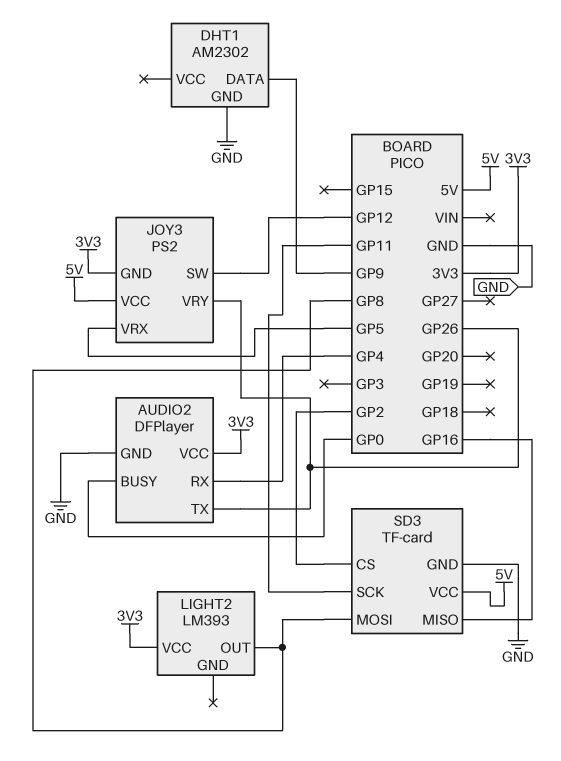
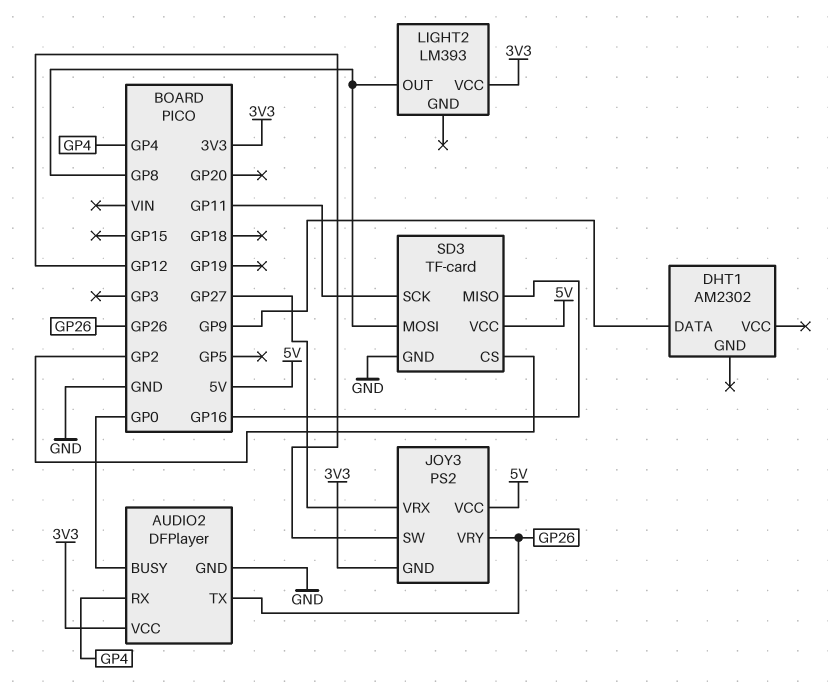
DHT1 pin GND: GND -> none
JOY3 pin VRX: GP5 -> GP27

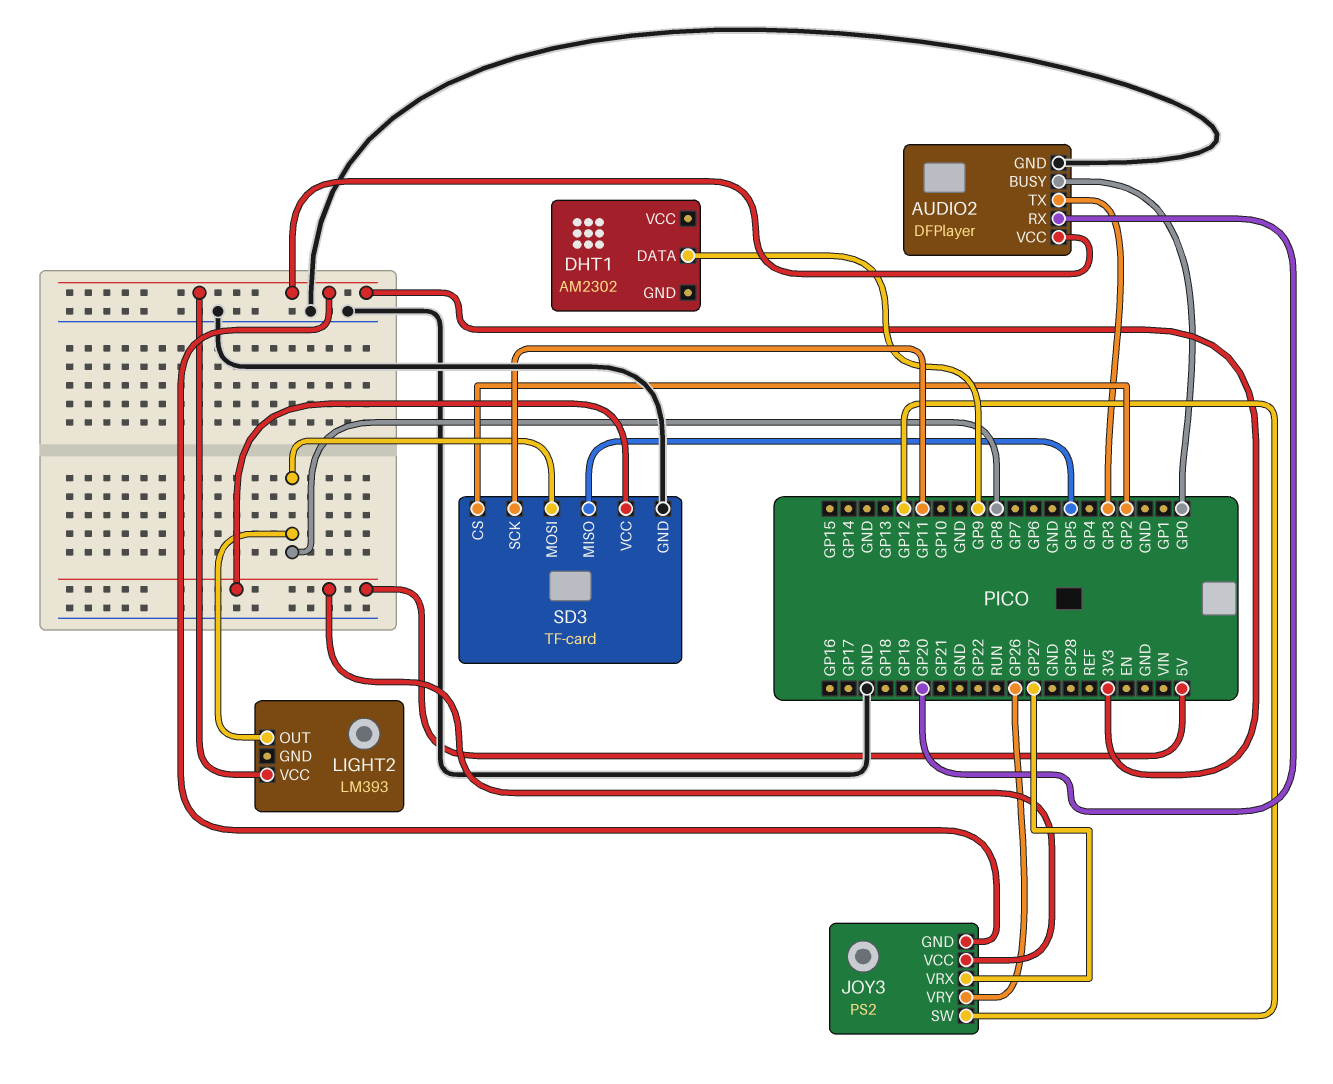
AUDIO2 pin RX: GP4 -> GP20
AUDIO2 pin TX: GP26 -> GP3
SD3 pin MISO: GP16 -> GP5

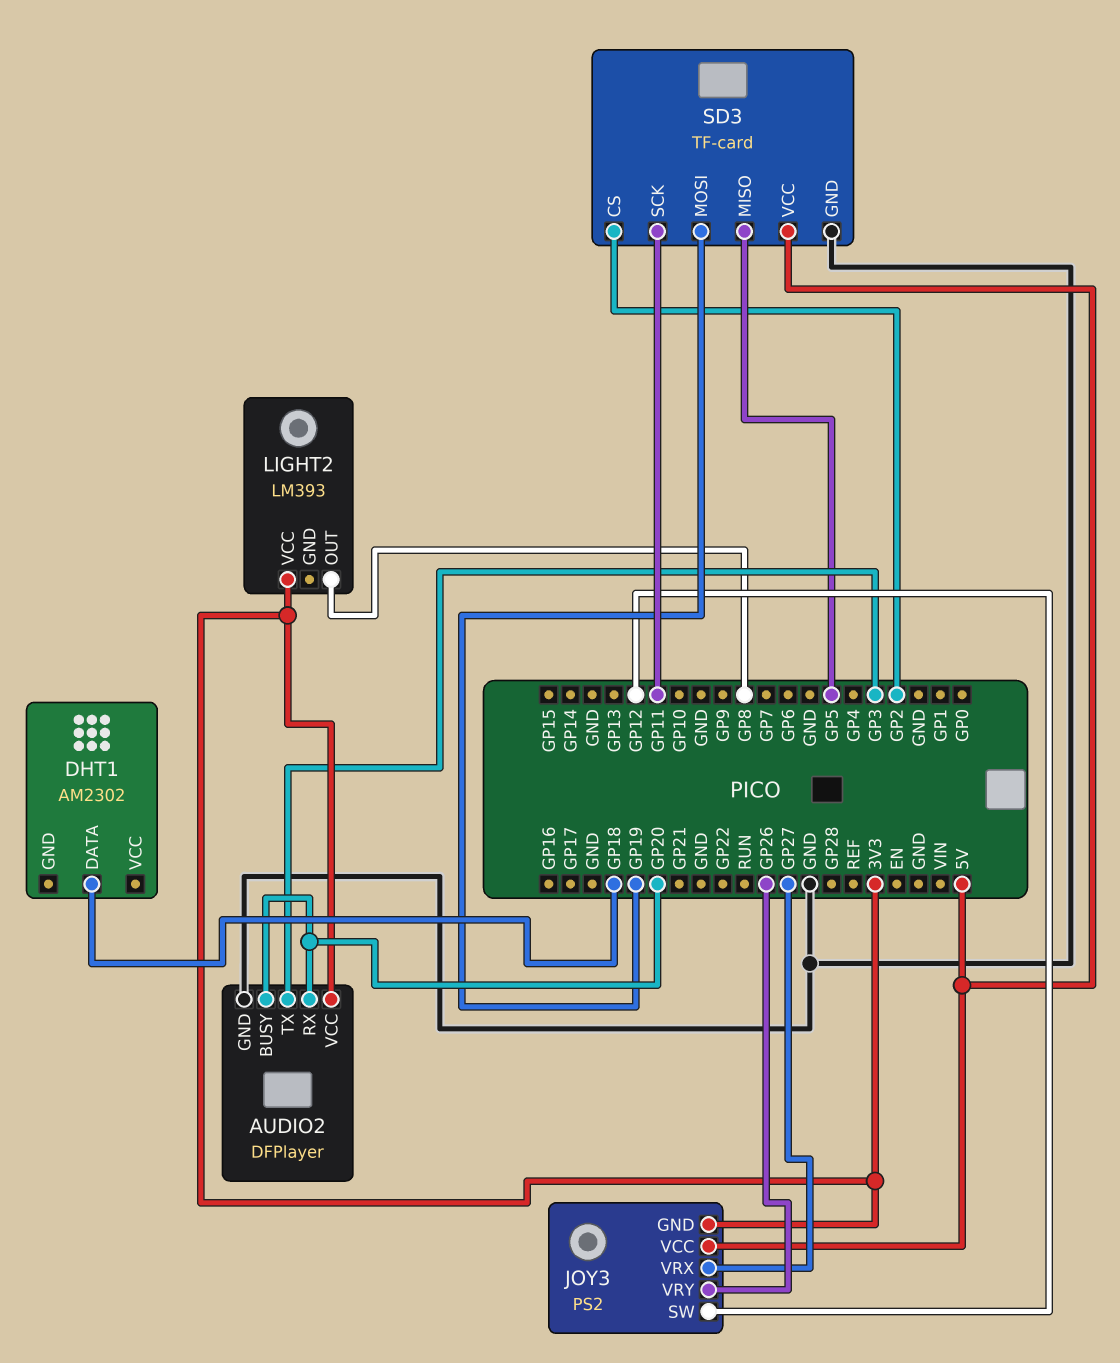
AUDIO2 pin BUSY: GP0 -> GP20
DHT1 pin DATA: GP9 -> GP18
SD3 pin MOSI: GP8 -> GP19

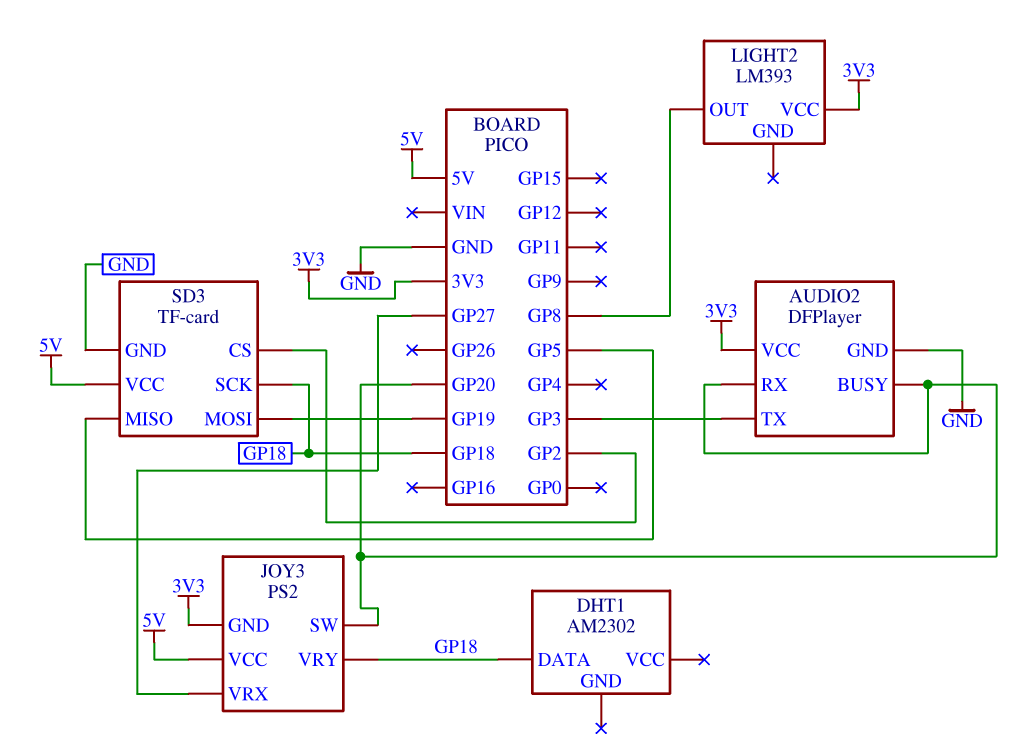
JOY3 pin SW: GP12 -> GP20
JOY3 pin VRY: GP26 -> GP18
SD3 pin SCK: GP11 -> GP18

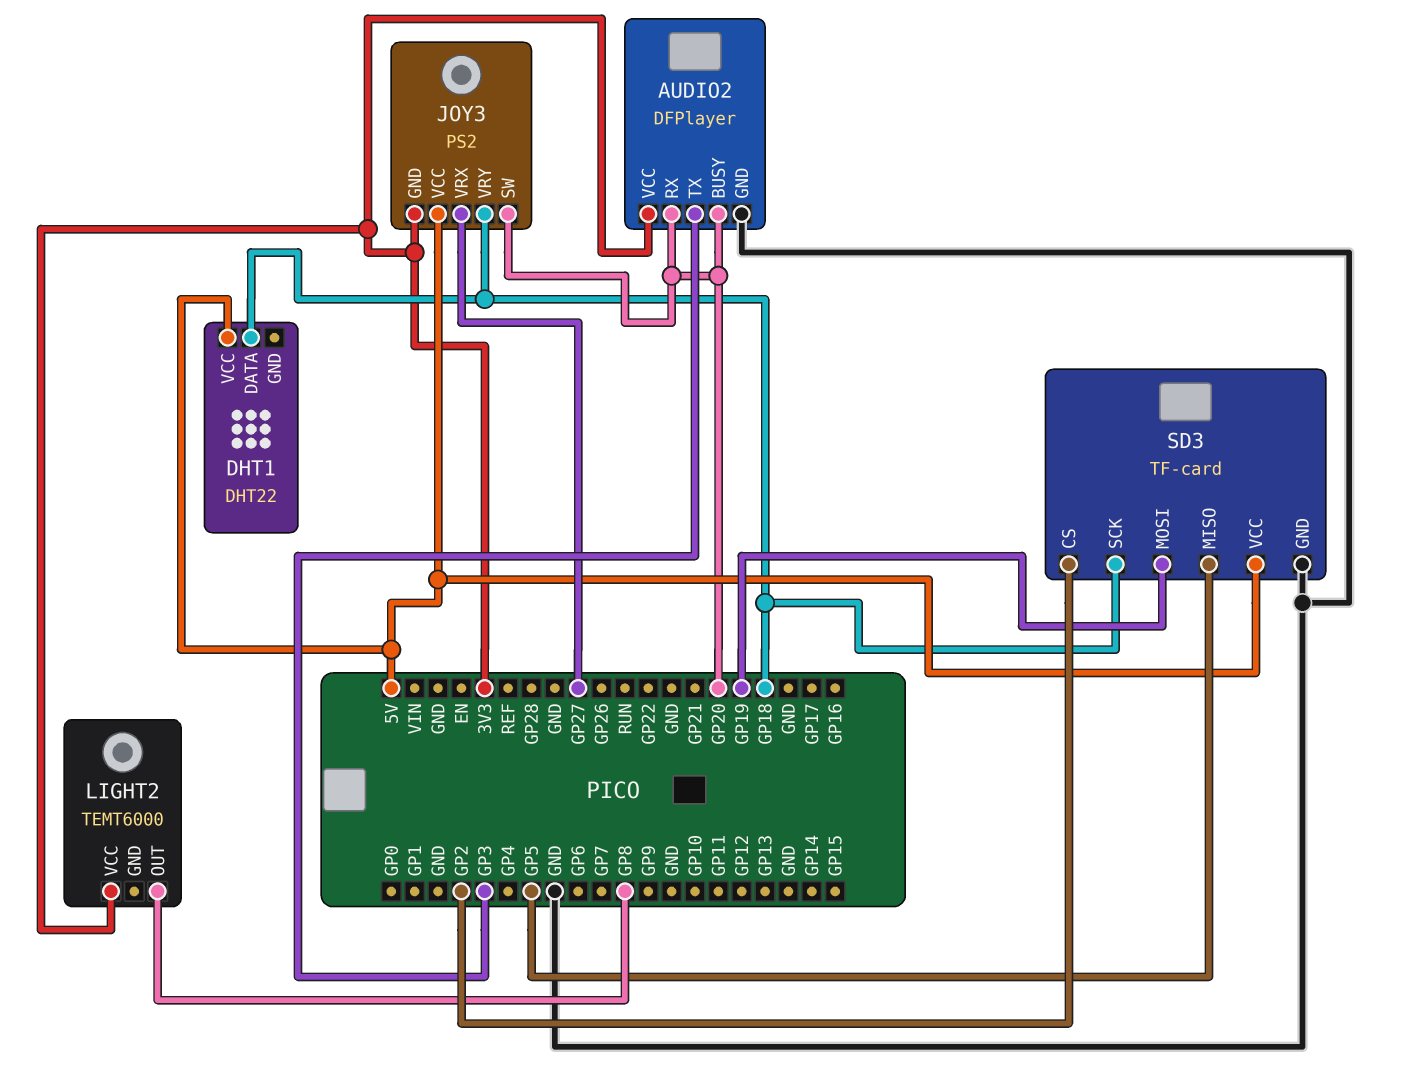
DHT1: AM2302 -> DHT22
DHT1 pin VCC: none -> 5V
LIGHT2: LM393 -> TEMT6000

